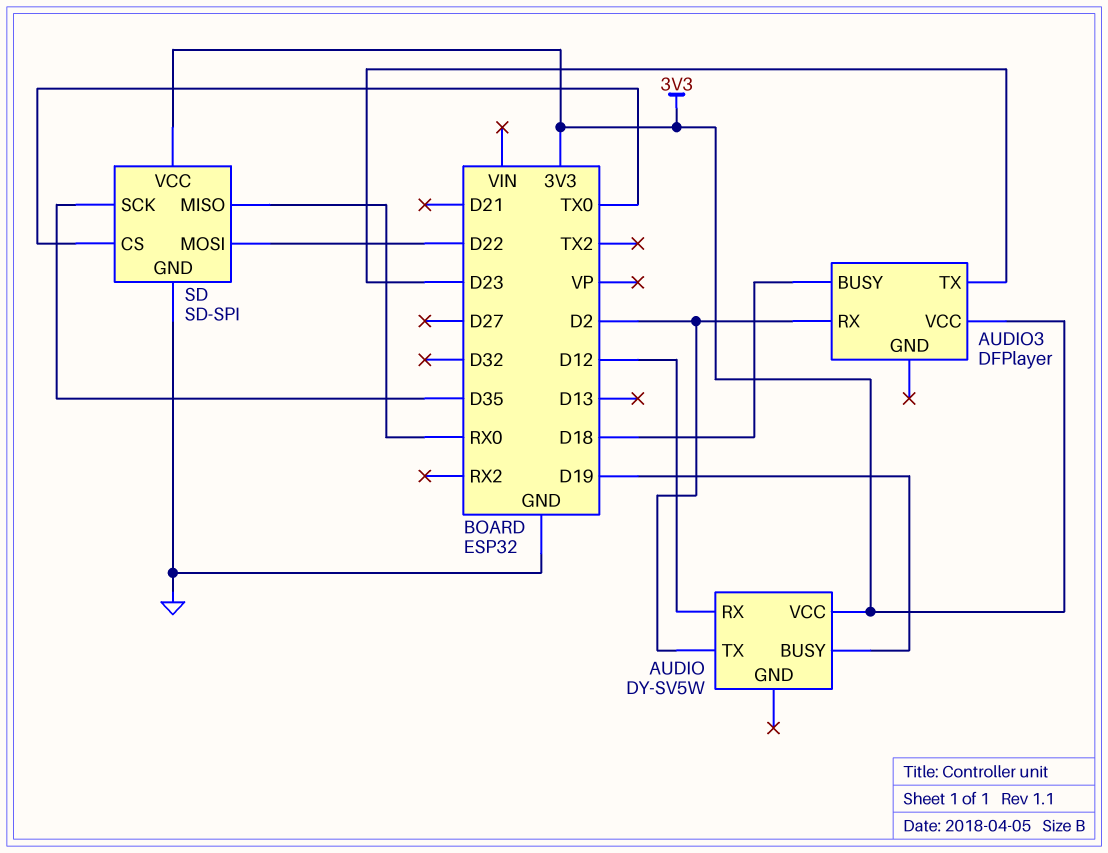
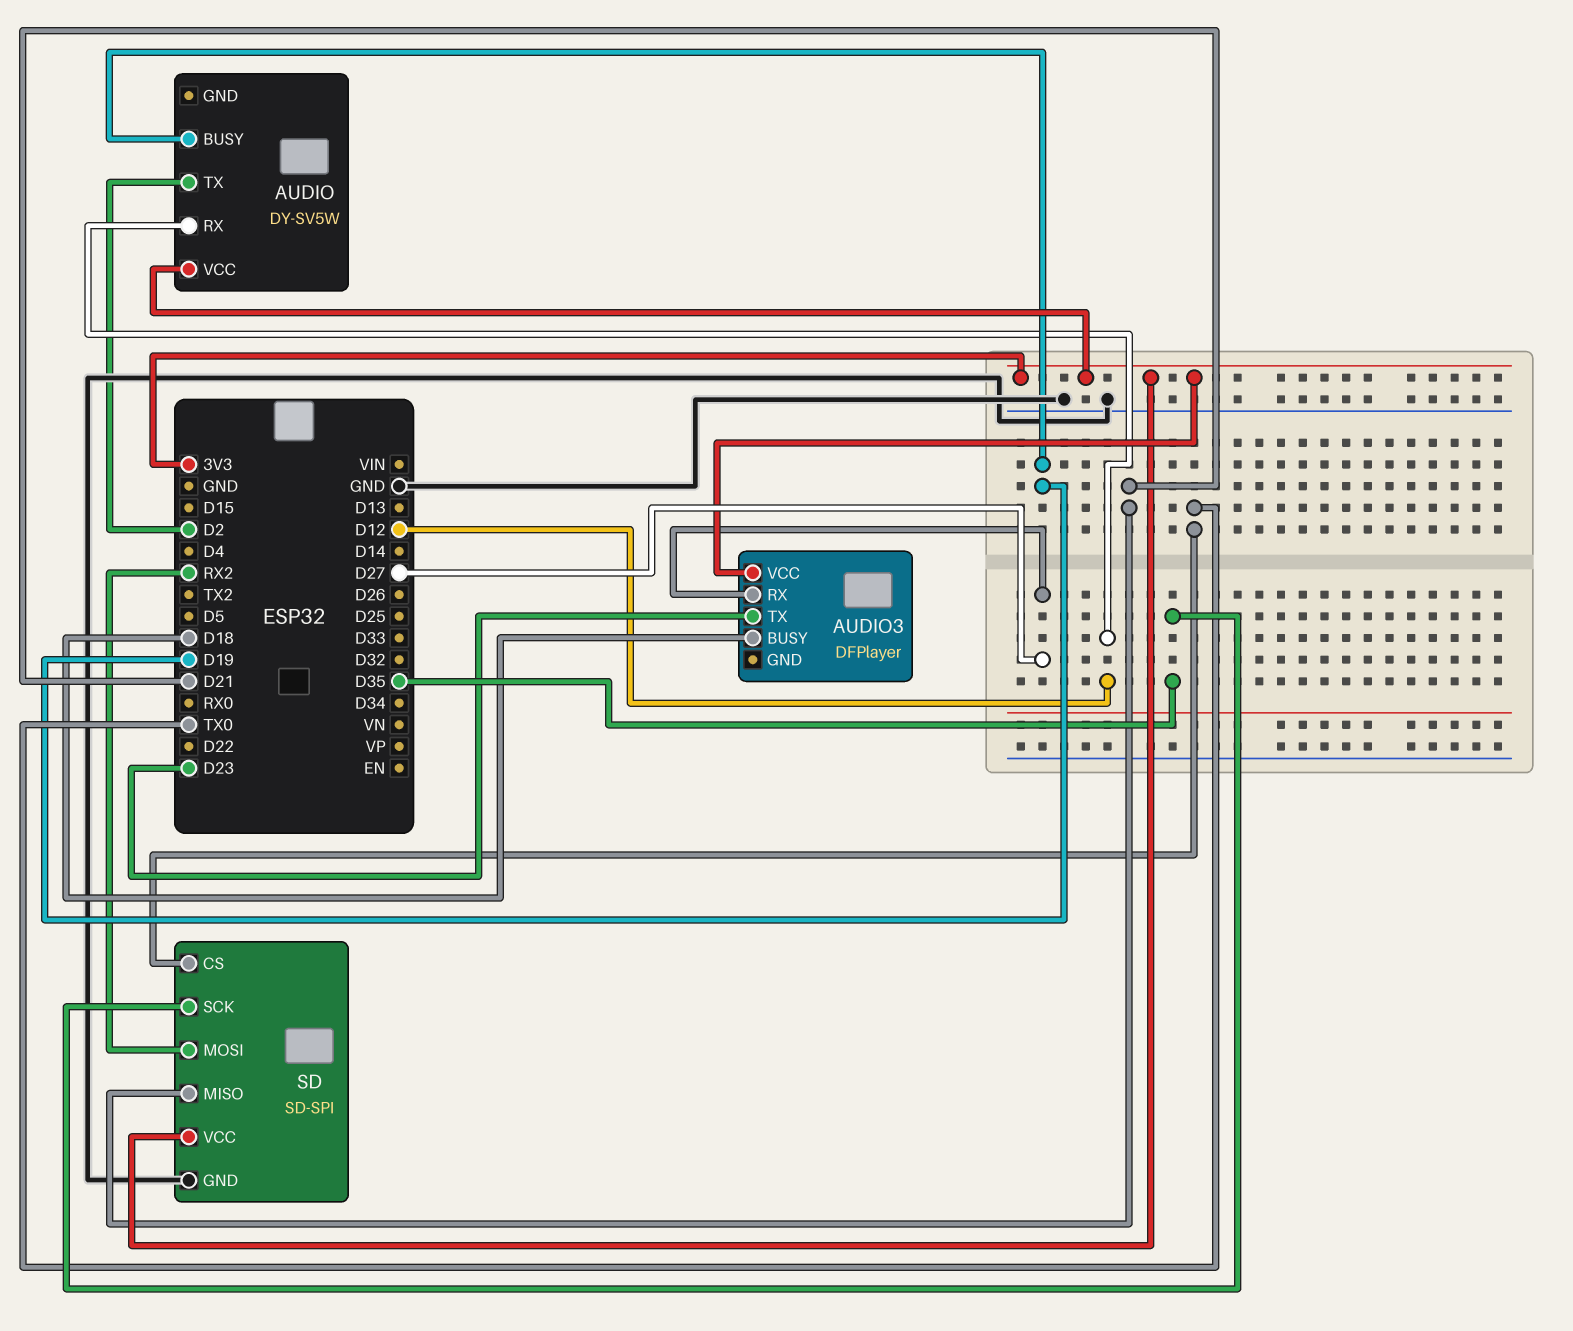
AUDIO3 pin RX: D2 -> D27
SD pin MISO: RX0 -> D21
SD pin MOSI: D22 -> RX2

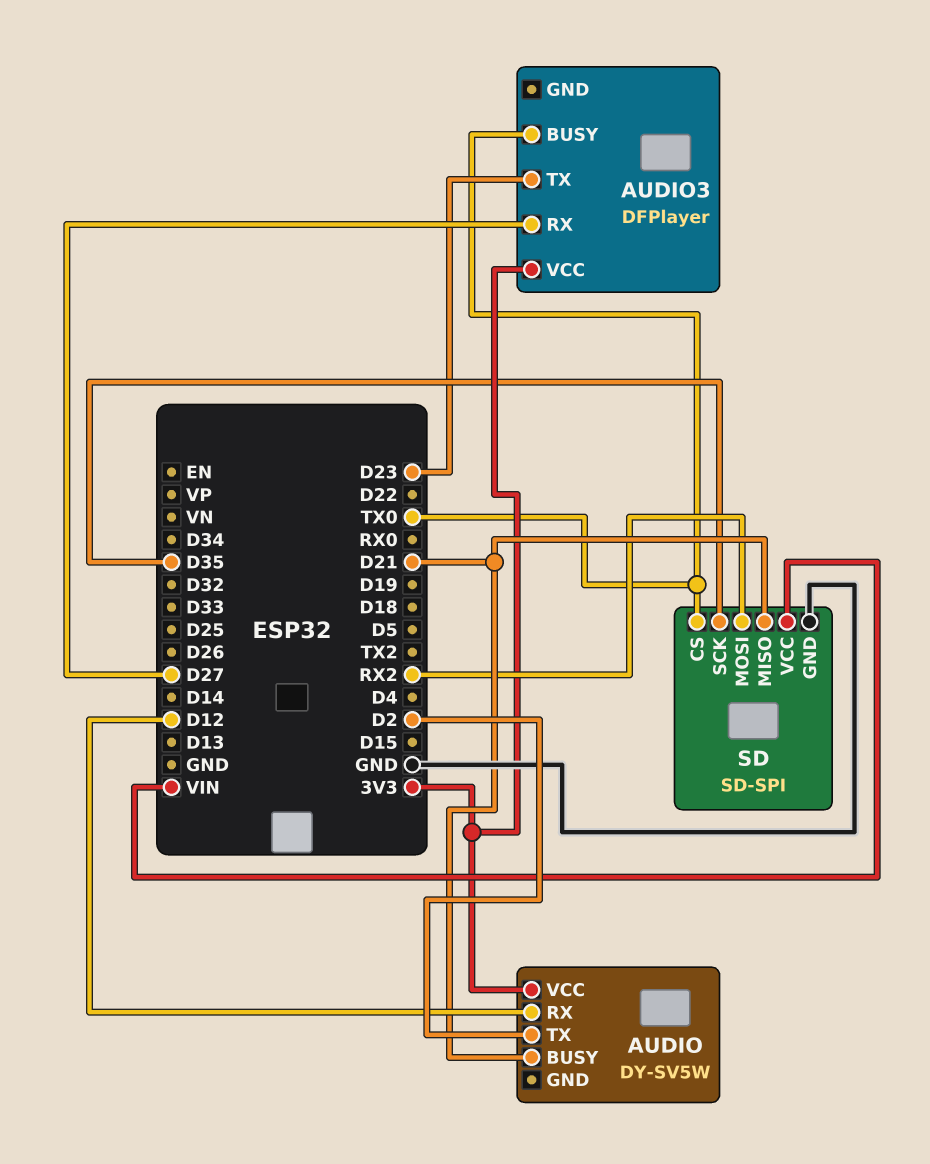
AUDIO pin BUSY: D19 -> D21
AUDIO3 pin BUSY: D18 -> TX0
SD pin VCC: 3V3 -> VIN

